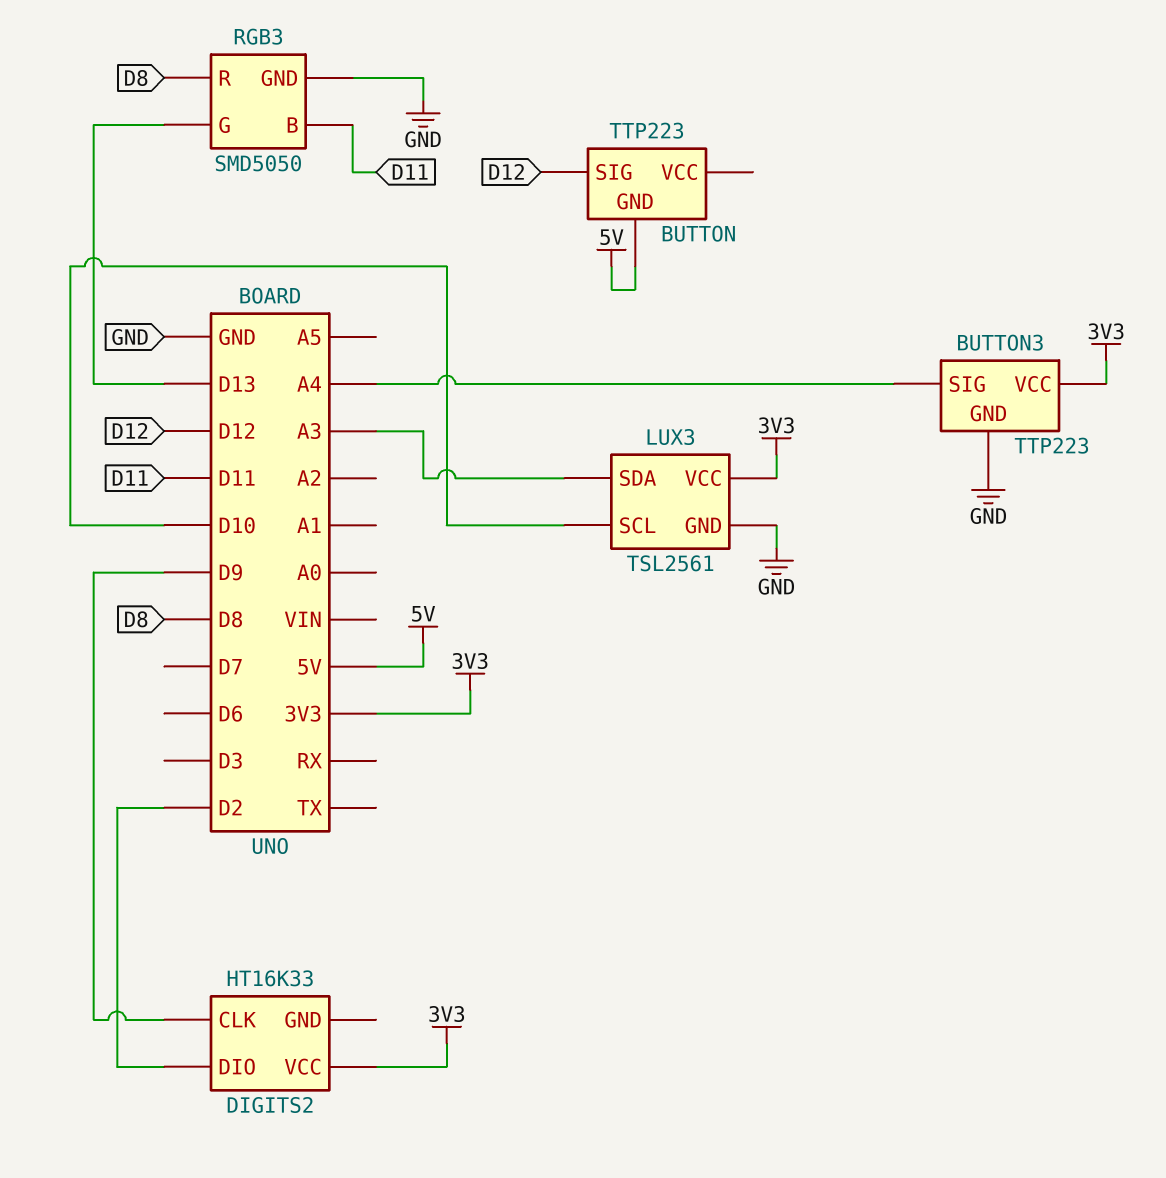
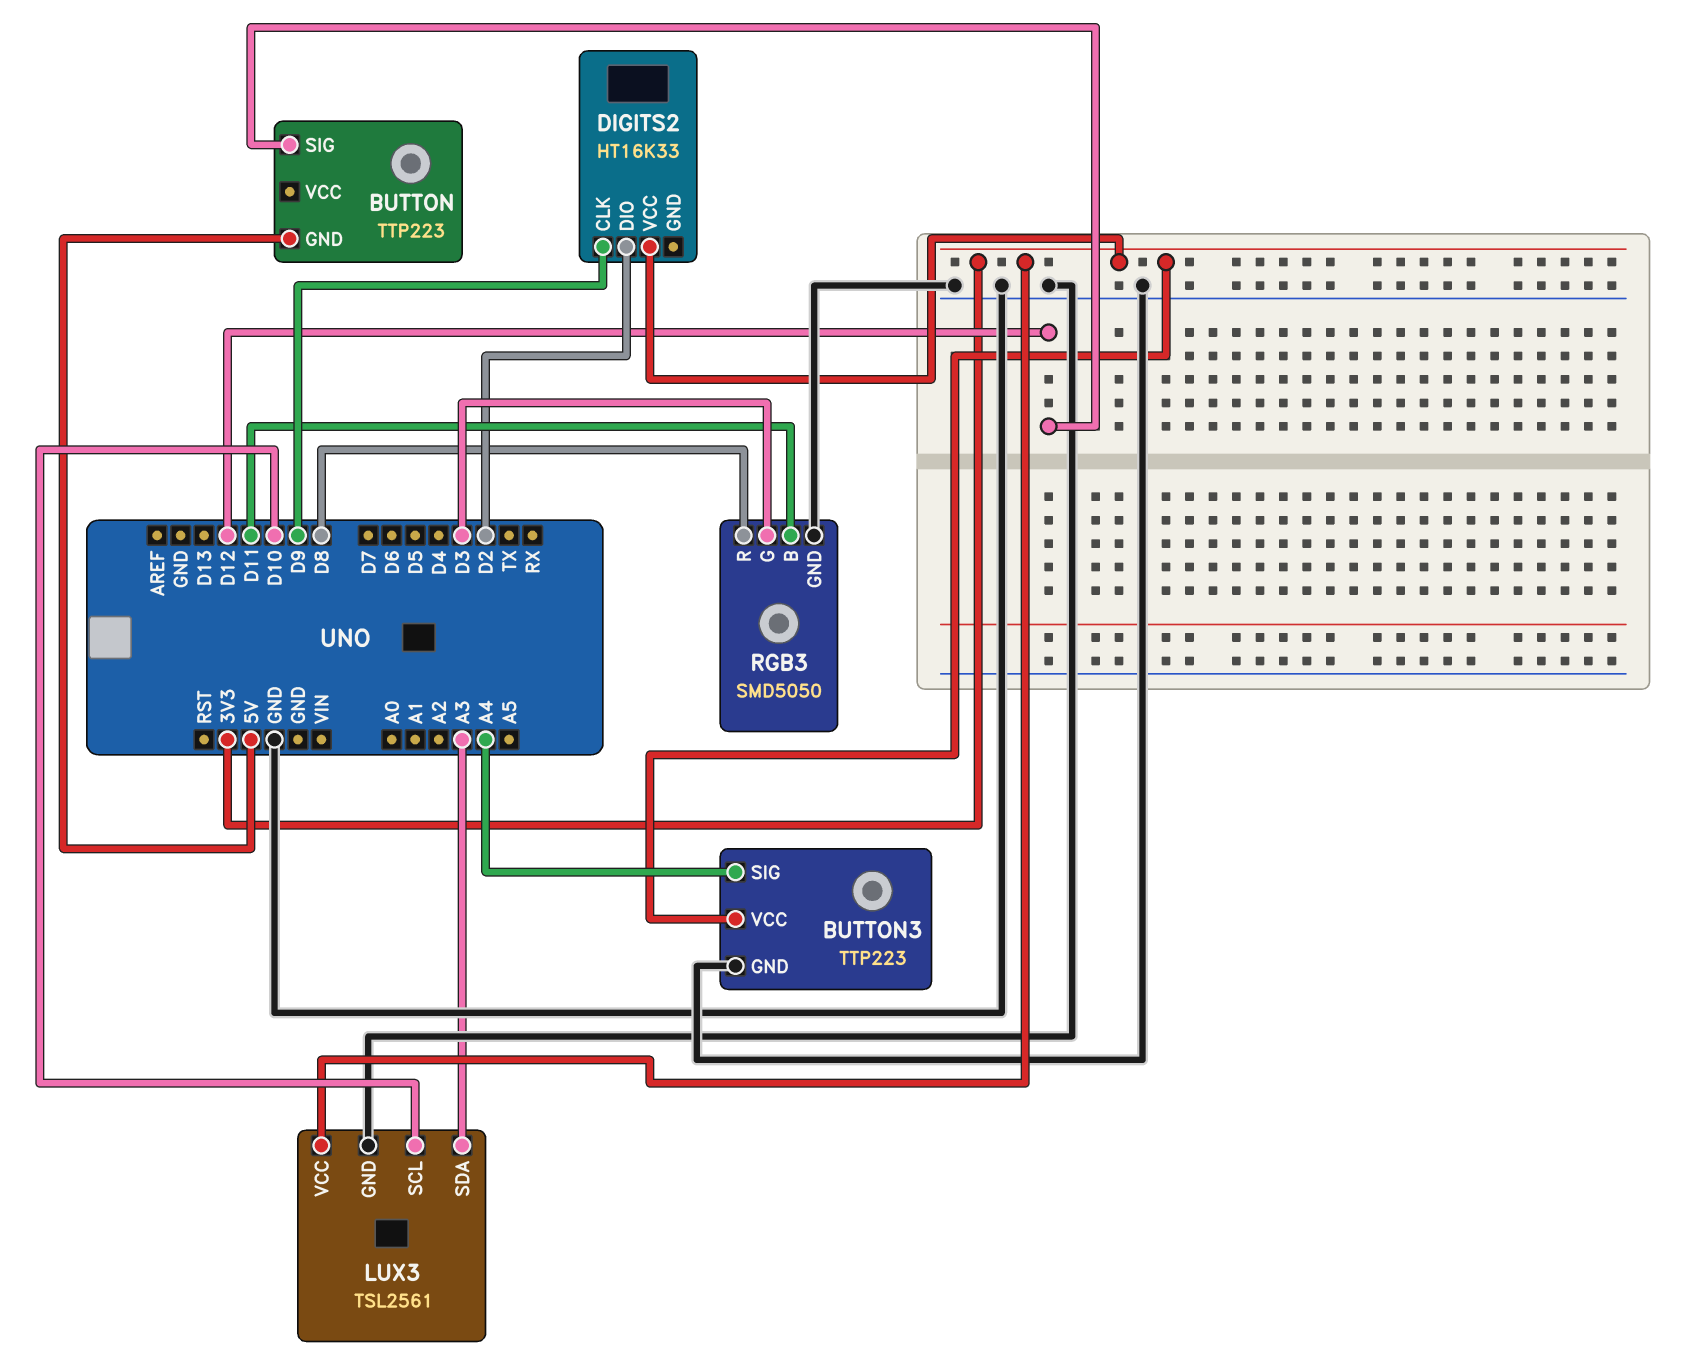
RGB3 pin G: D13 -> D3

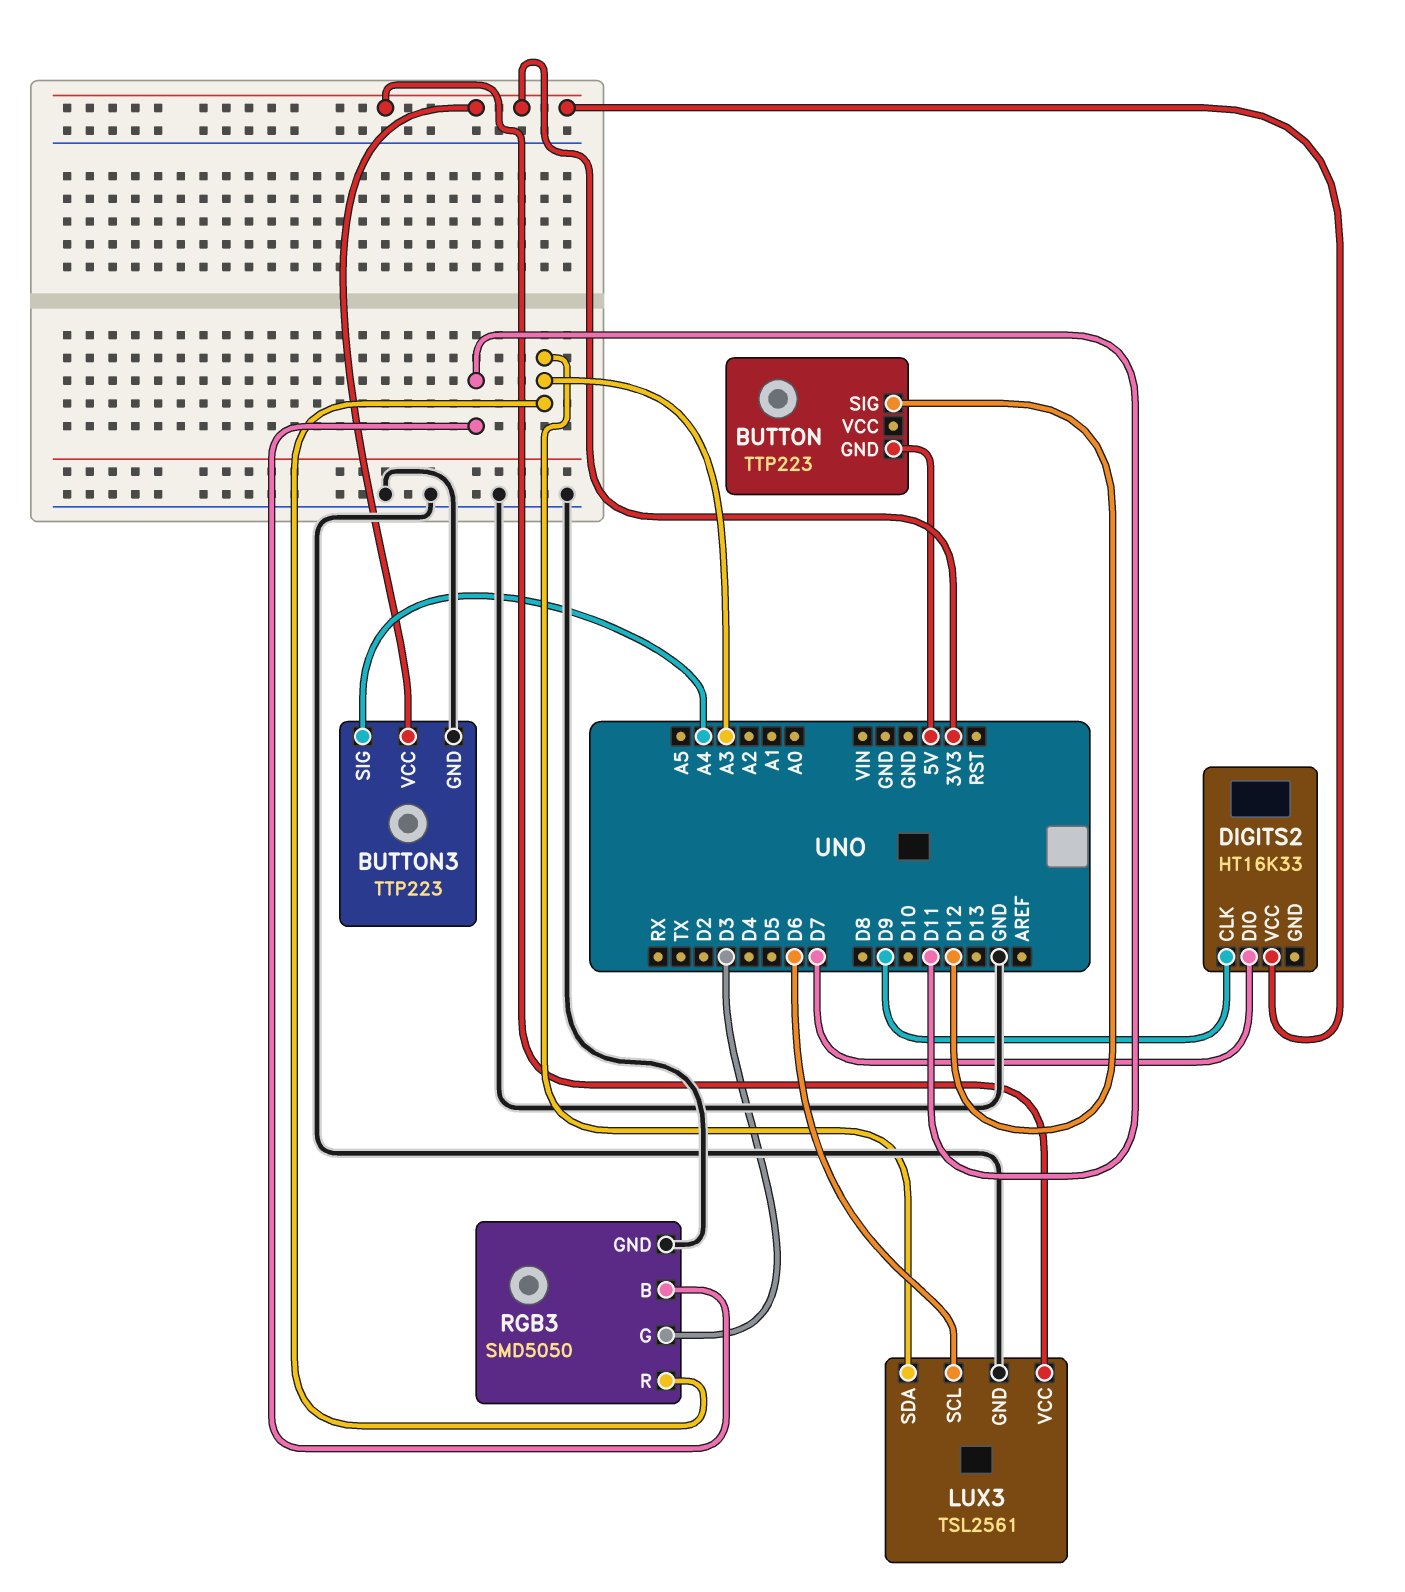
DIGITS2 pin DIO: D2 -> D7
LUX3 pin SCL: D10 -> D6
RGB3 pin R: D8 -> A3

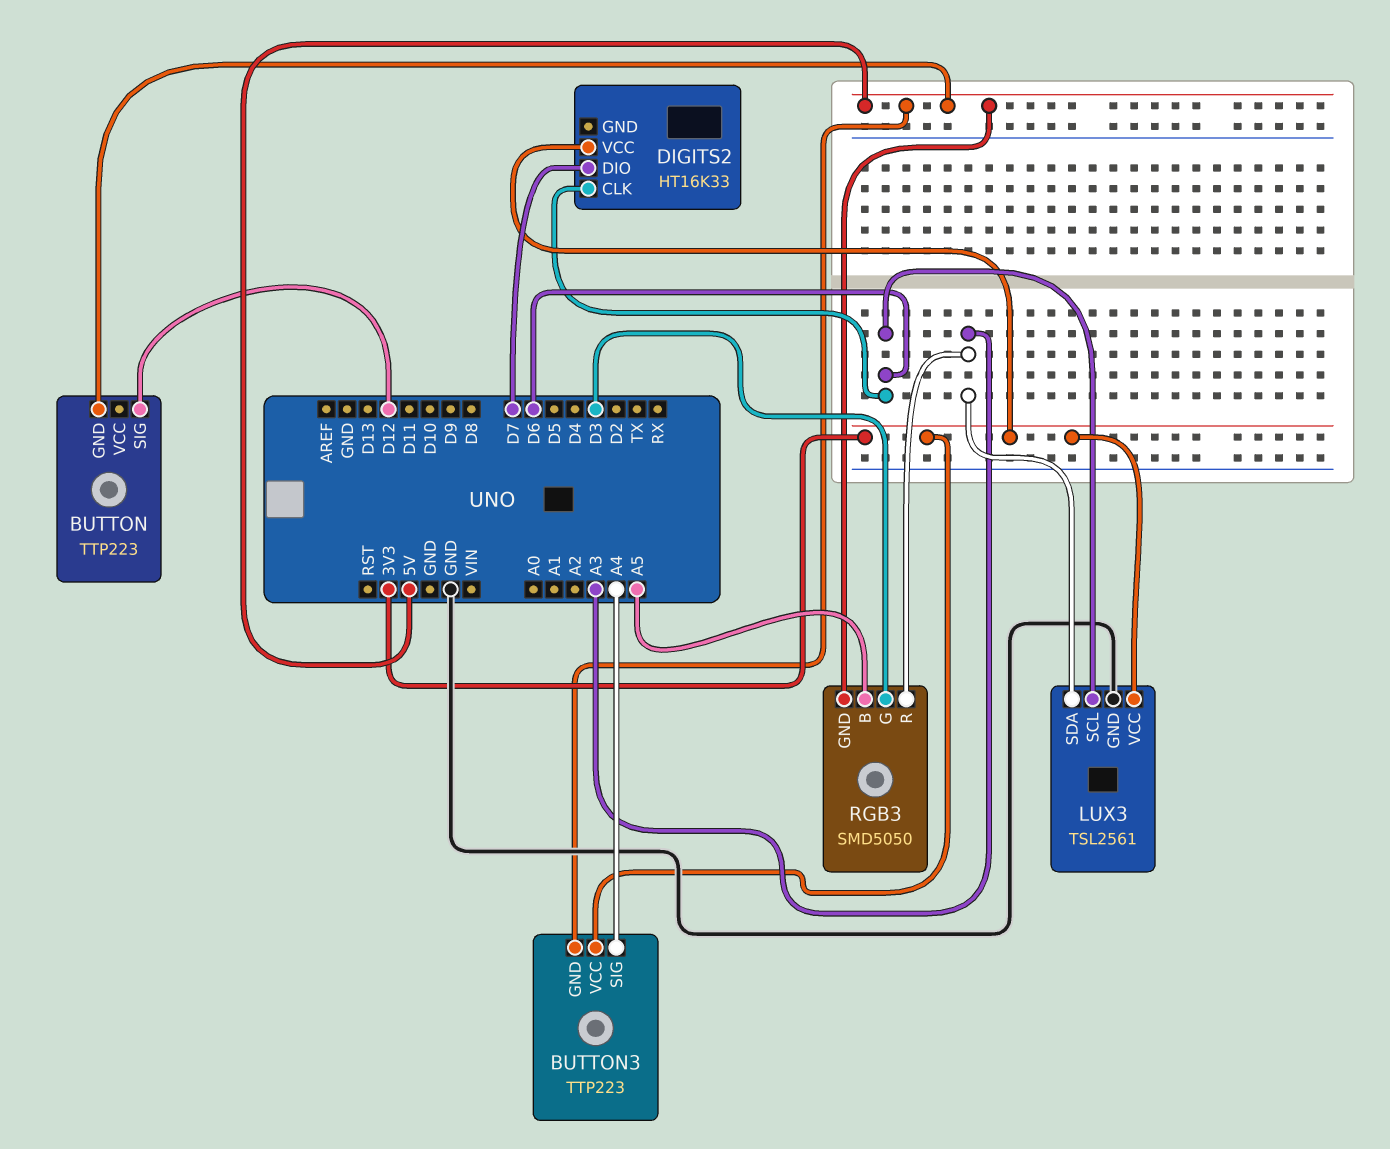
BUTTON3 pin GND: GND -> 5V
DIGITS2 pin CLK: D9 -> D6
RGB3 pin B: D11 -> A5
RGB3 pin GND: GND -> 5V

